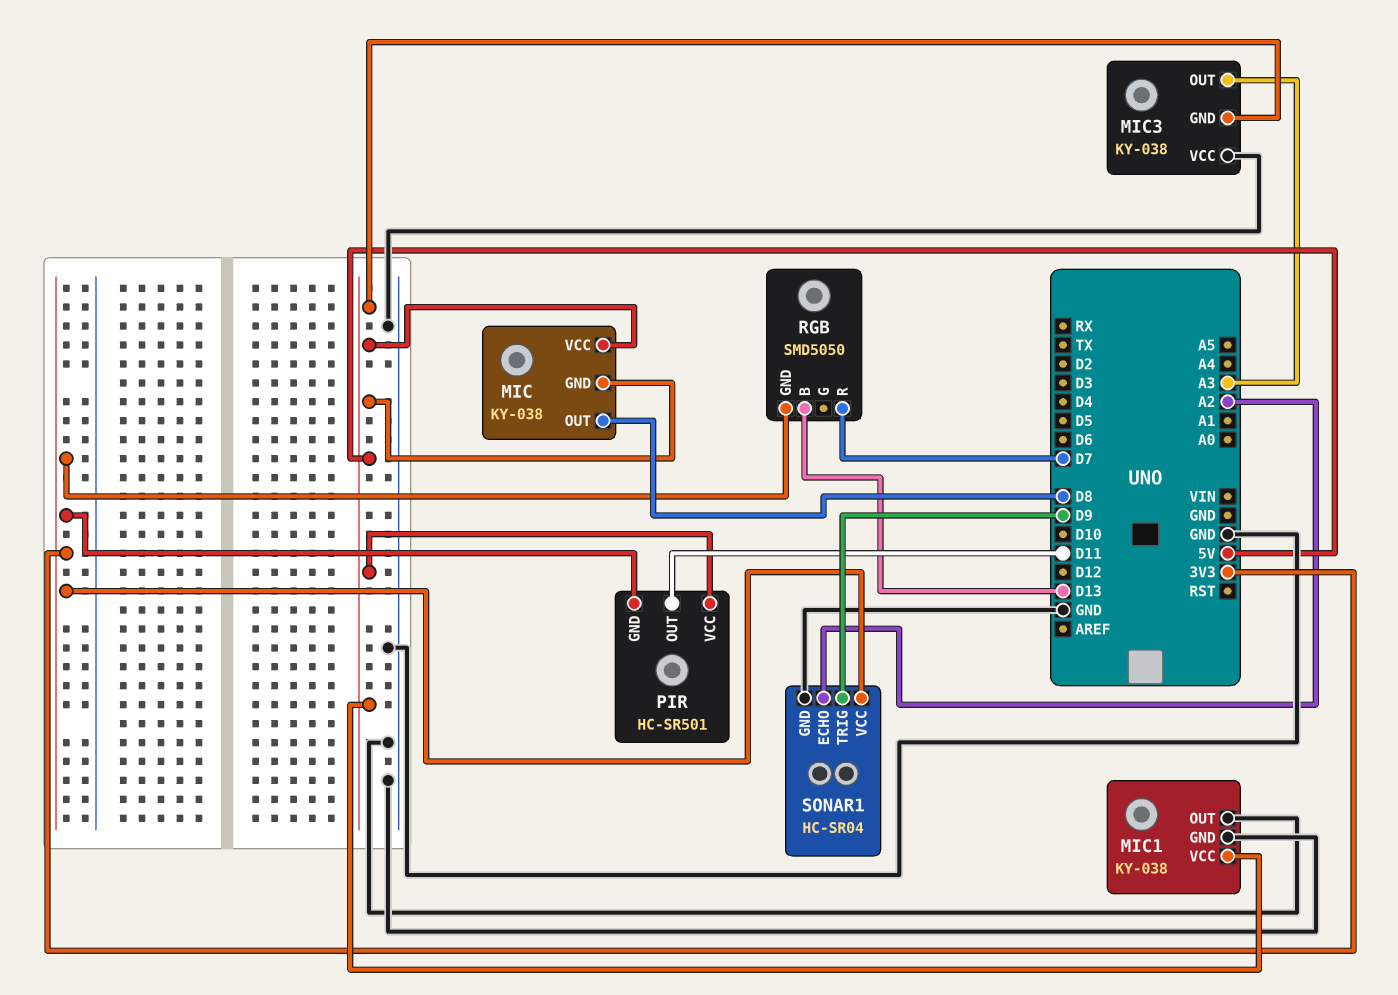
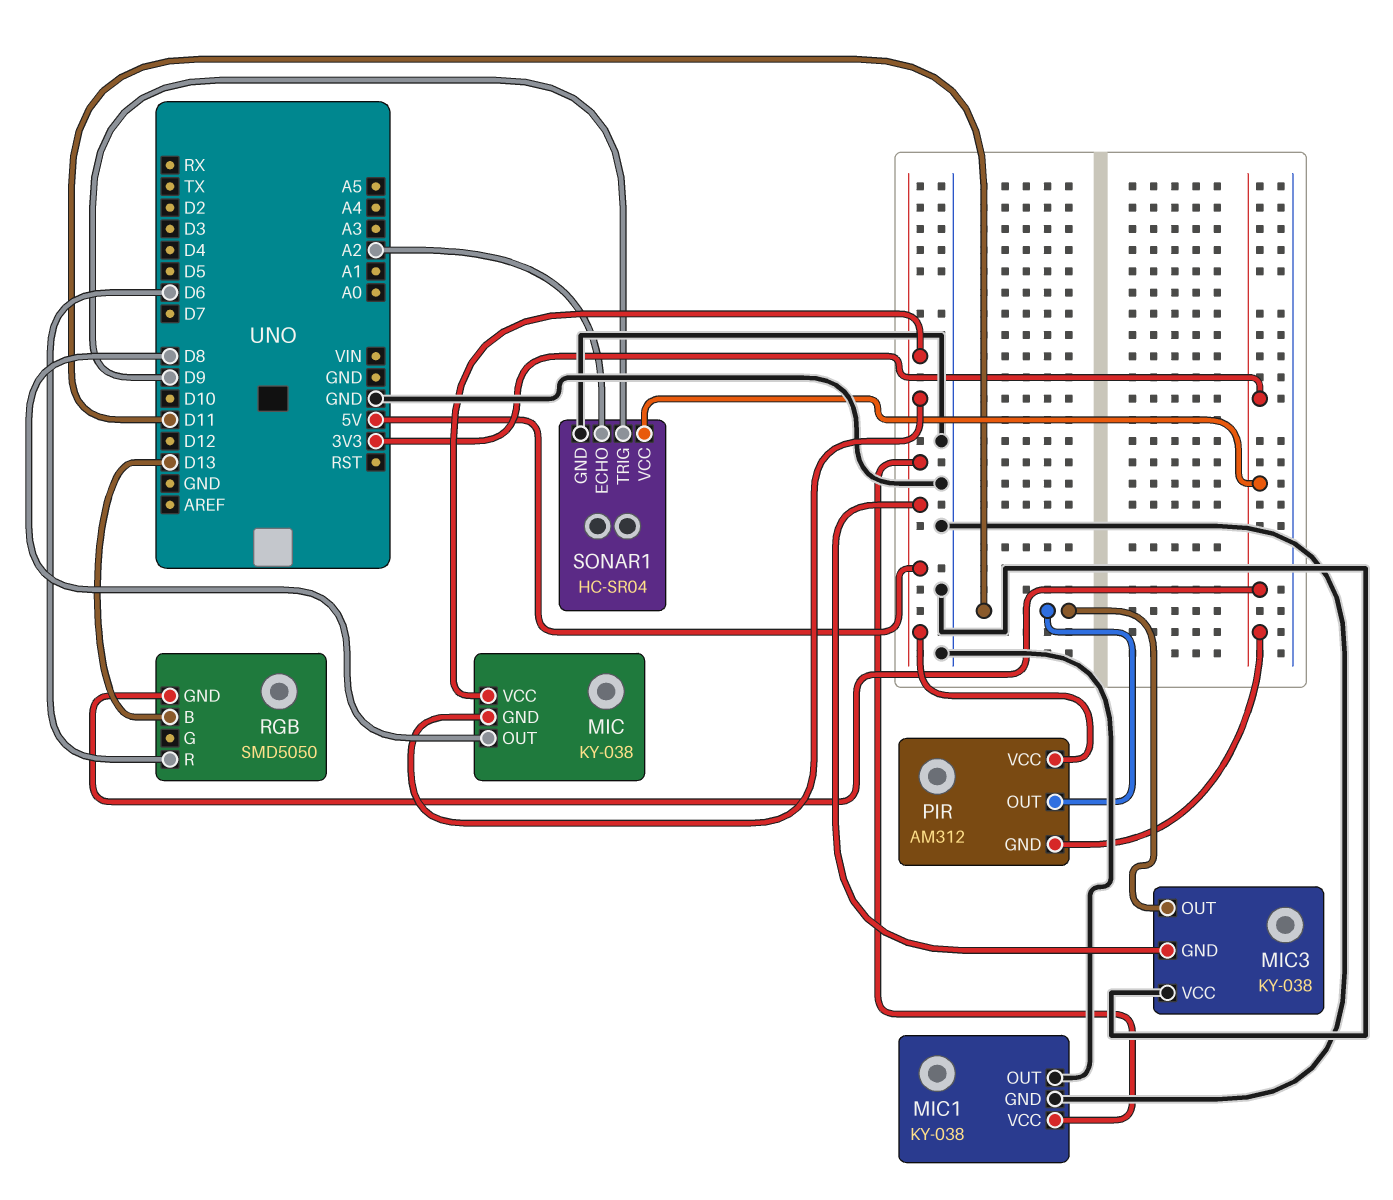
MIC3 pin OUT: A3 -> D11
PIR: HC-SR501 -> AM312
RGB pin R: D7 -> D6

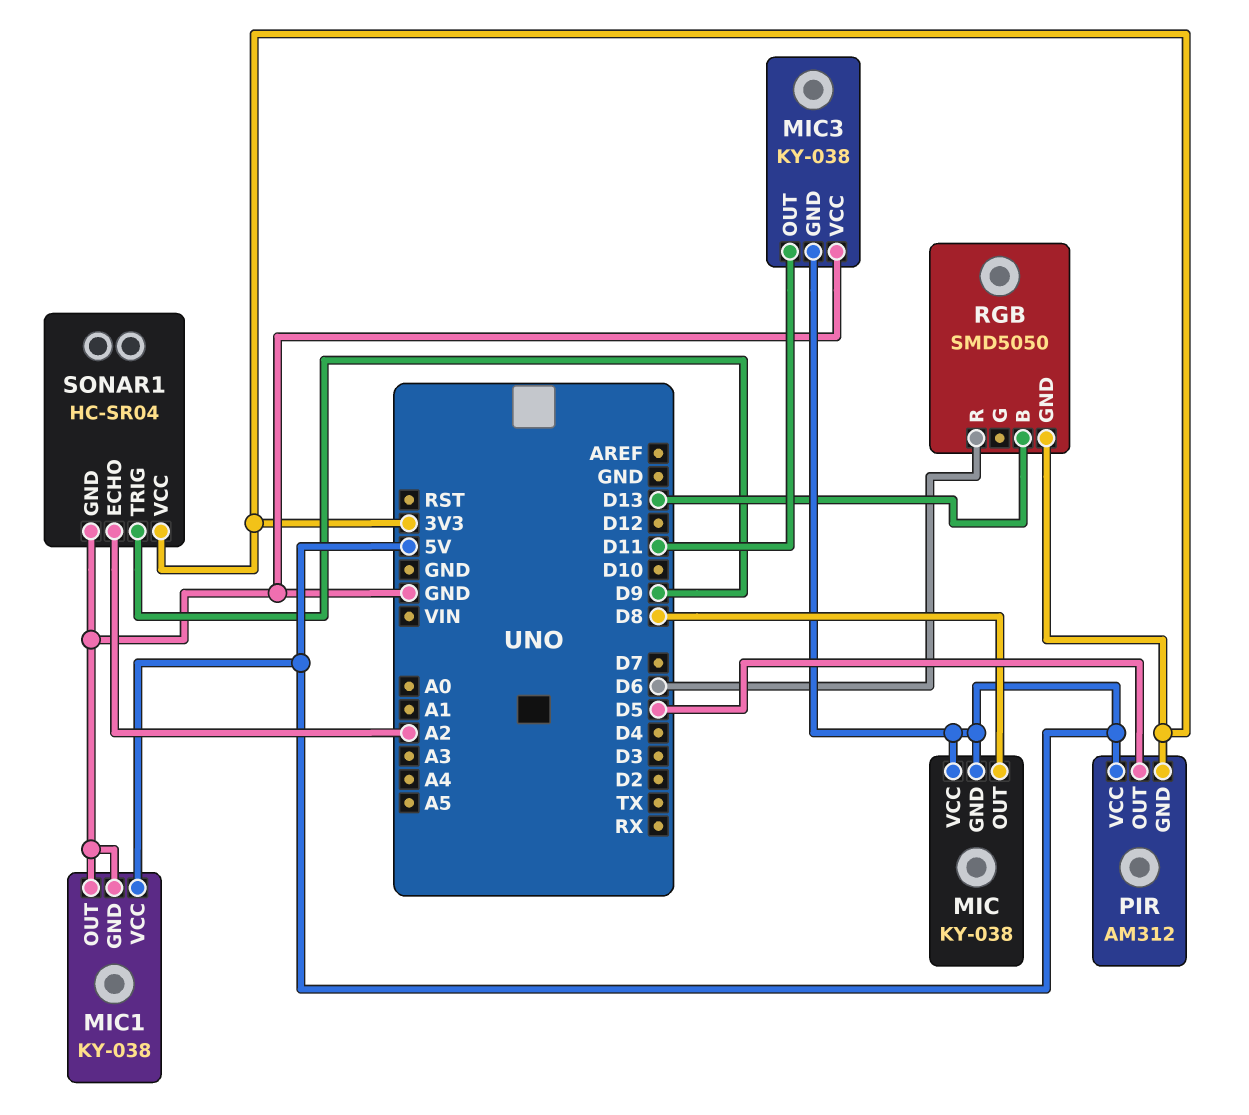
PIR pin OUT: D11 -> D5

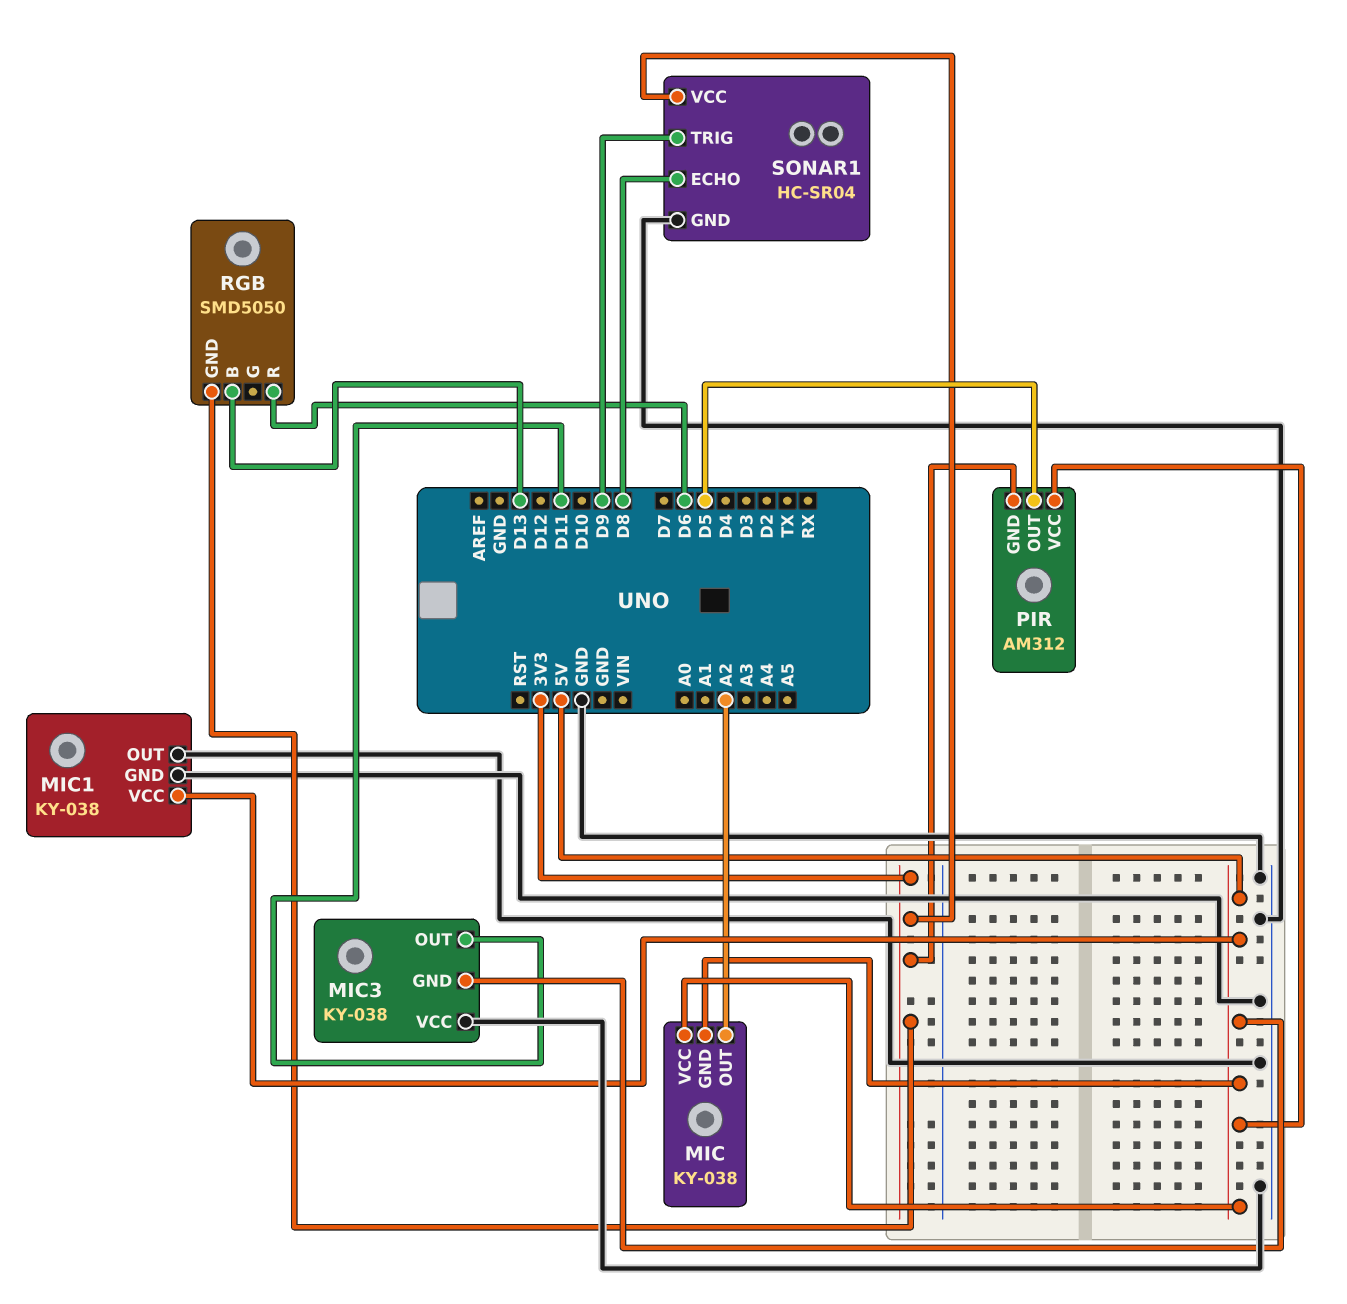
MIC pin OUT: D8 -> A2
SONAR1 pin ECHO: A2 -> D8

